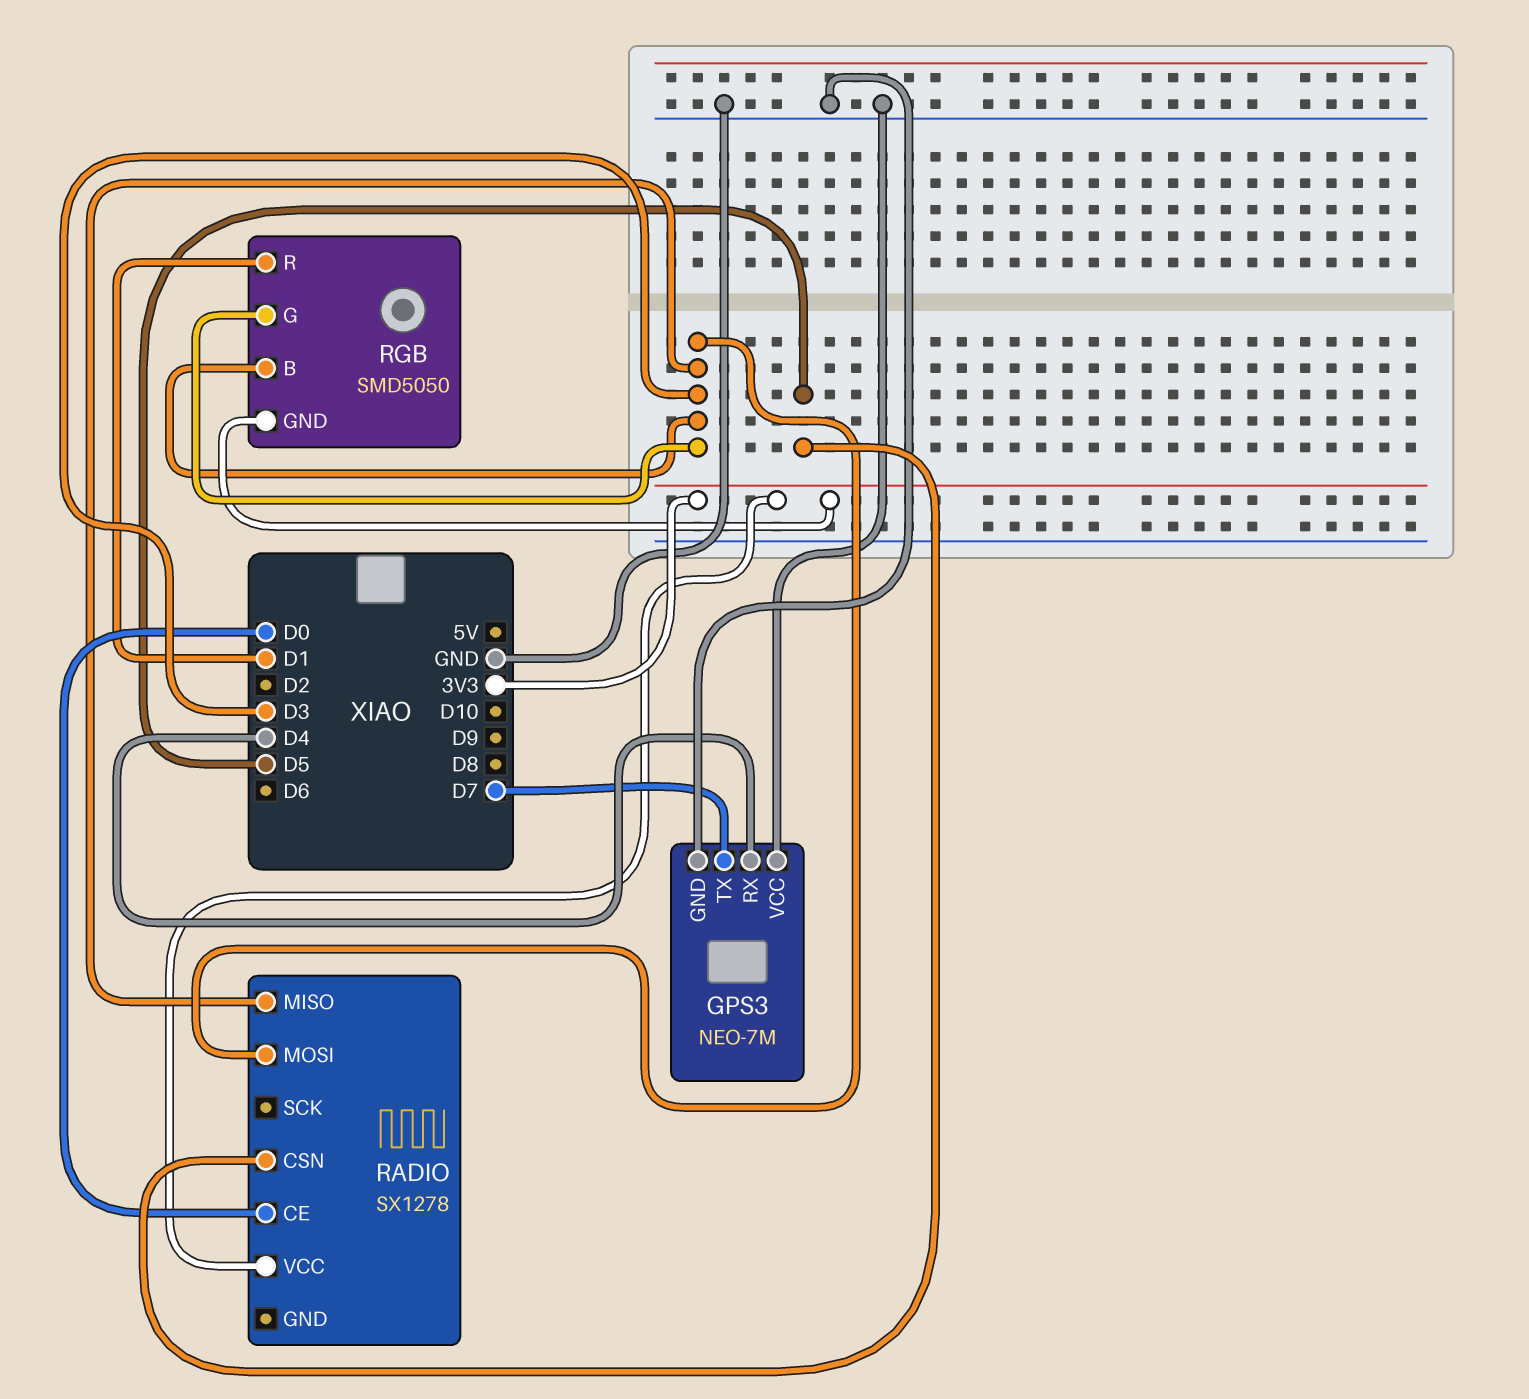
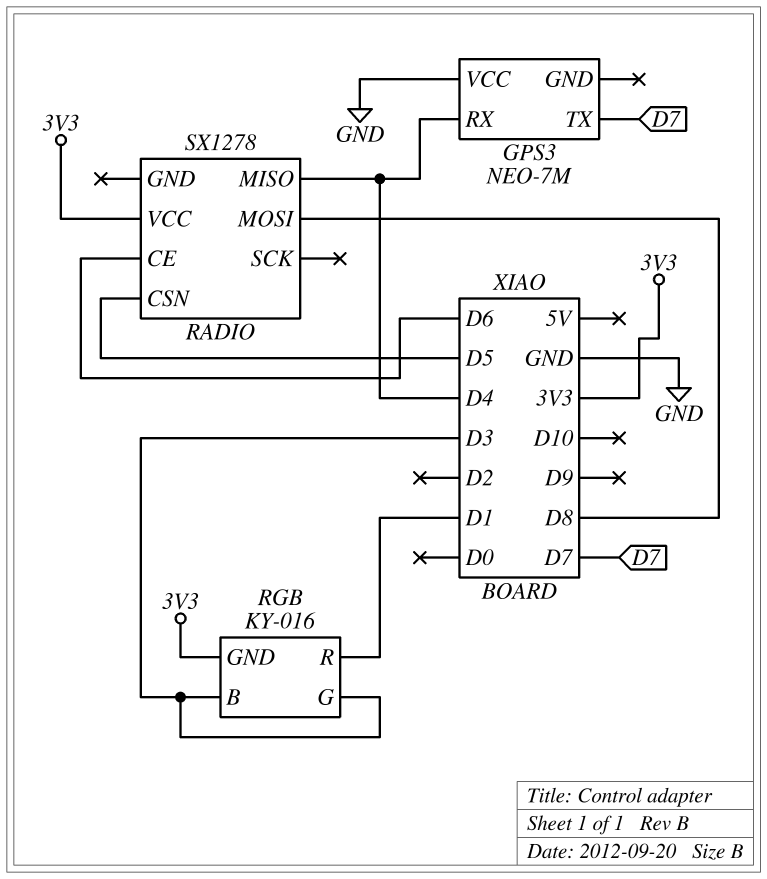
GPS3 pin GND: GND -> none
RADIO pin CE: D0 -> D6
RADIO pin MISO: D3 -> D4
RADIO pin MOSI: D3 -> D8
RGB: SMD5050 -> KY-016

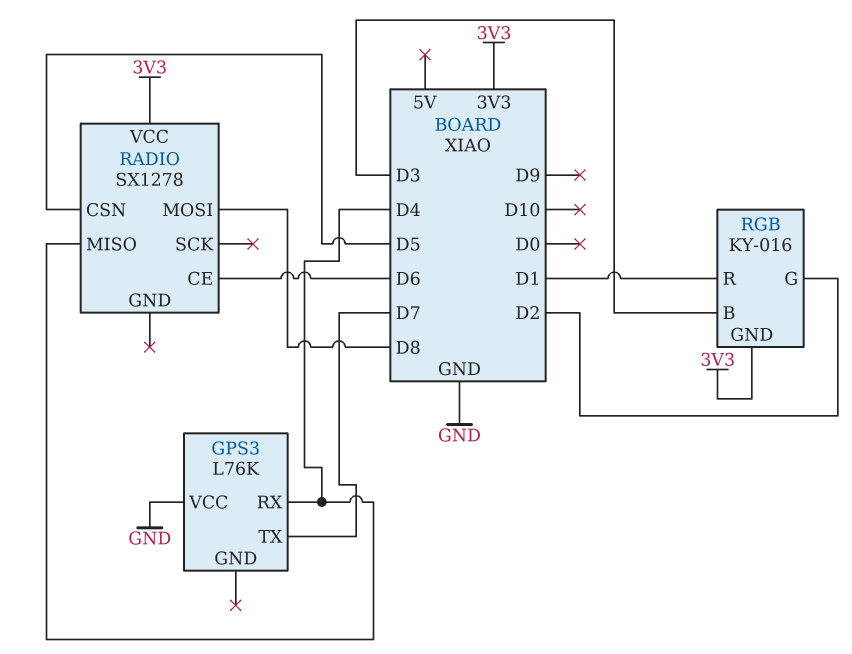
GPS3: NEO-7M -> L76K
RGB pin G: D3 -> D2

